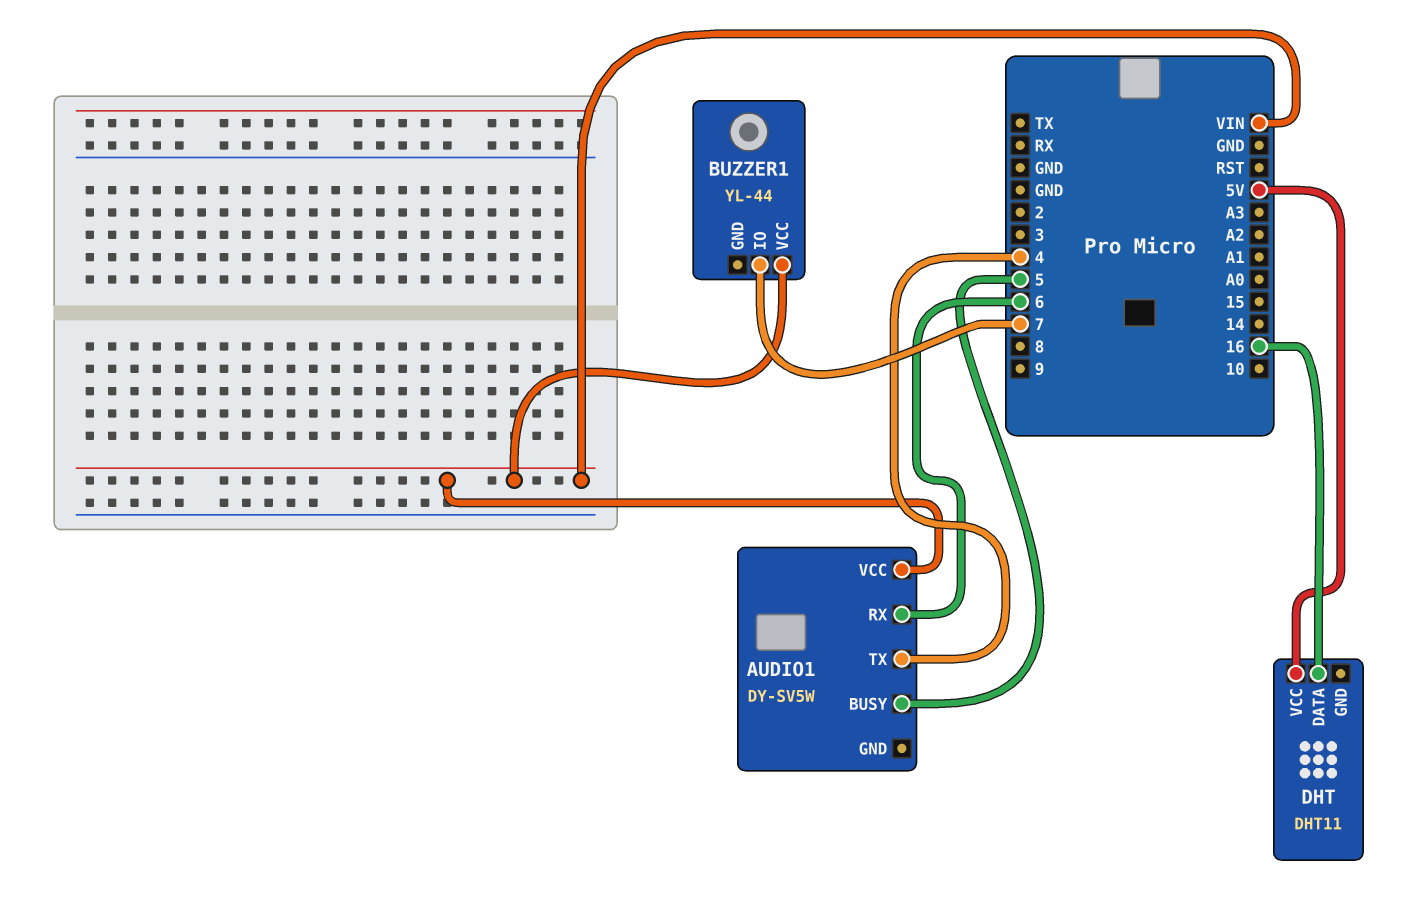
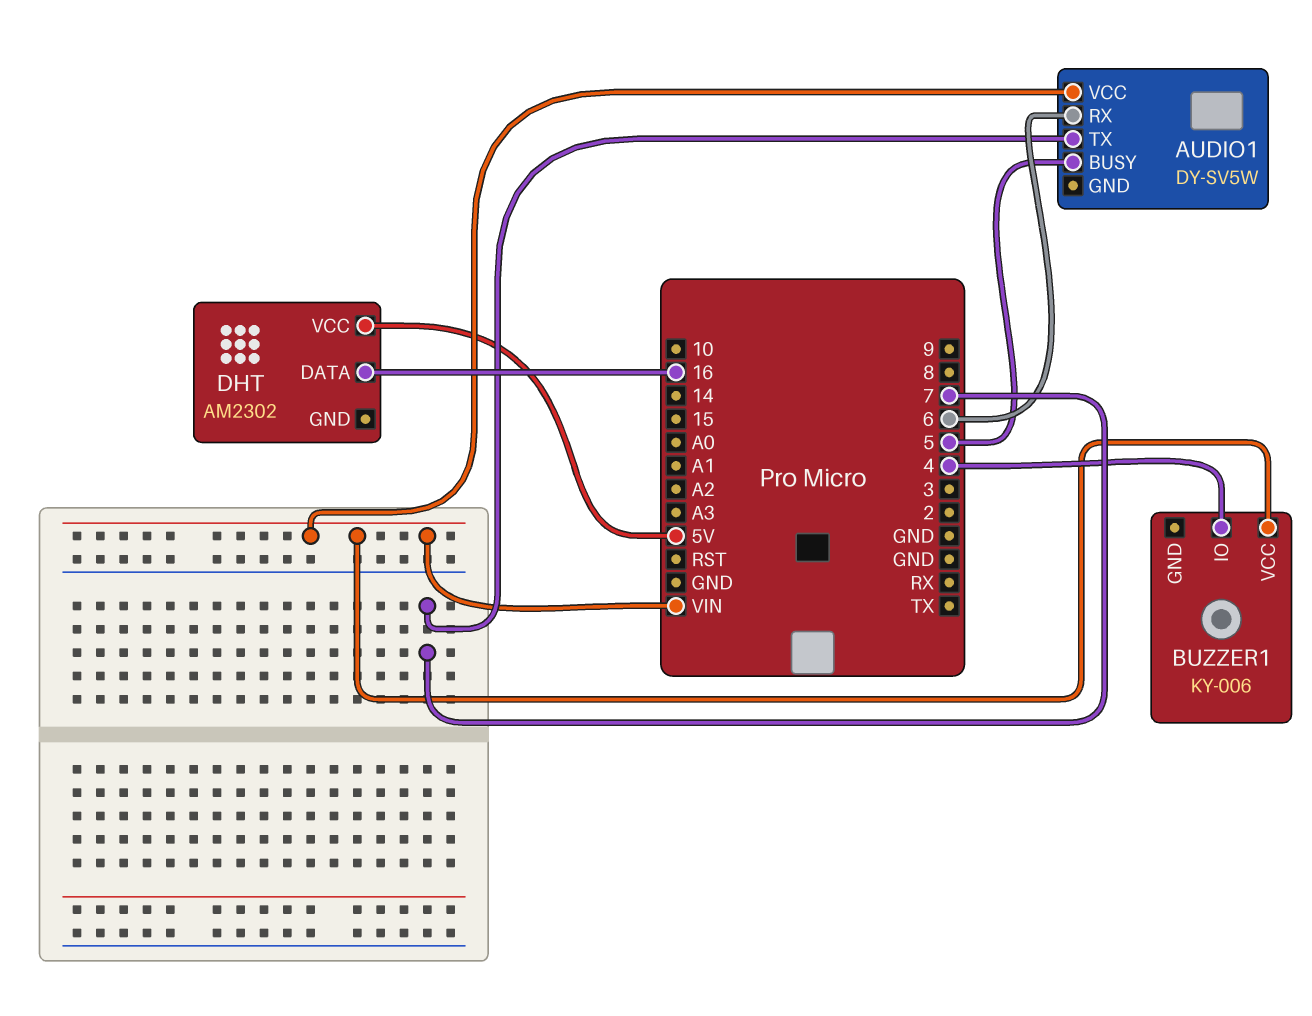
AUDIO1 pin TX: 4 -> 7
BUZZER1: YL-44 -> KY-006
BUZZER1 pin IO: 7 -> 4
DHT: DHT11 -> AM2302

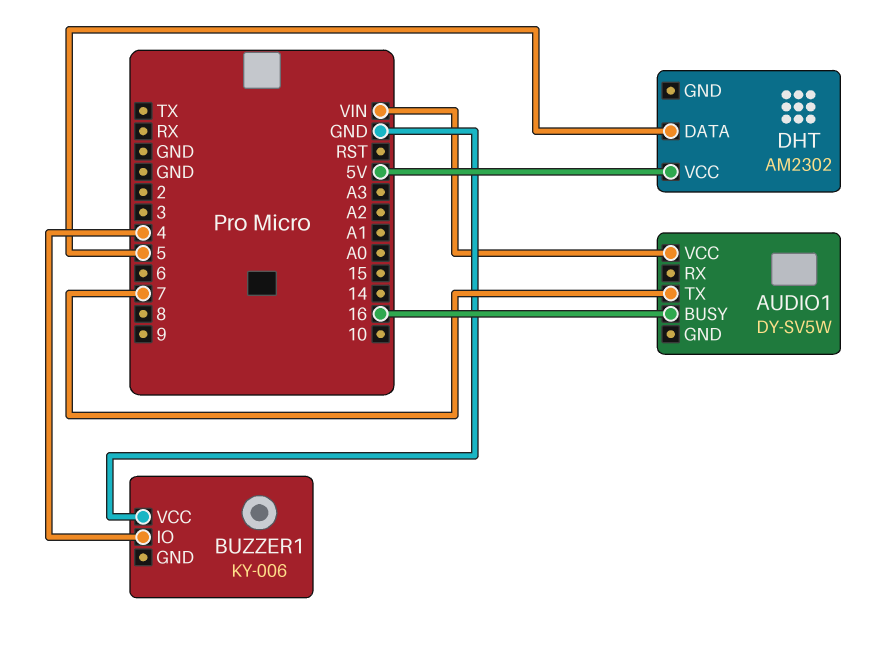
AUDIO1 pin BUSY: 5 -> 16
AUDIO1 pin RX: 6 -> none
BUZZER1 pin VCC: VIN -> GND
DHT pin DATA: 16 -> 5

